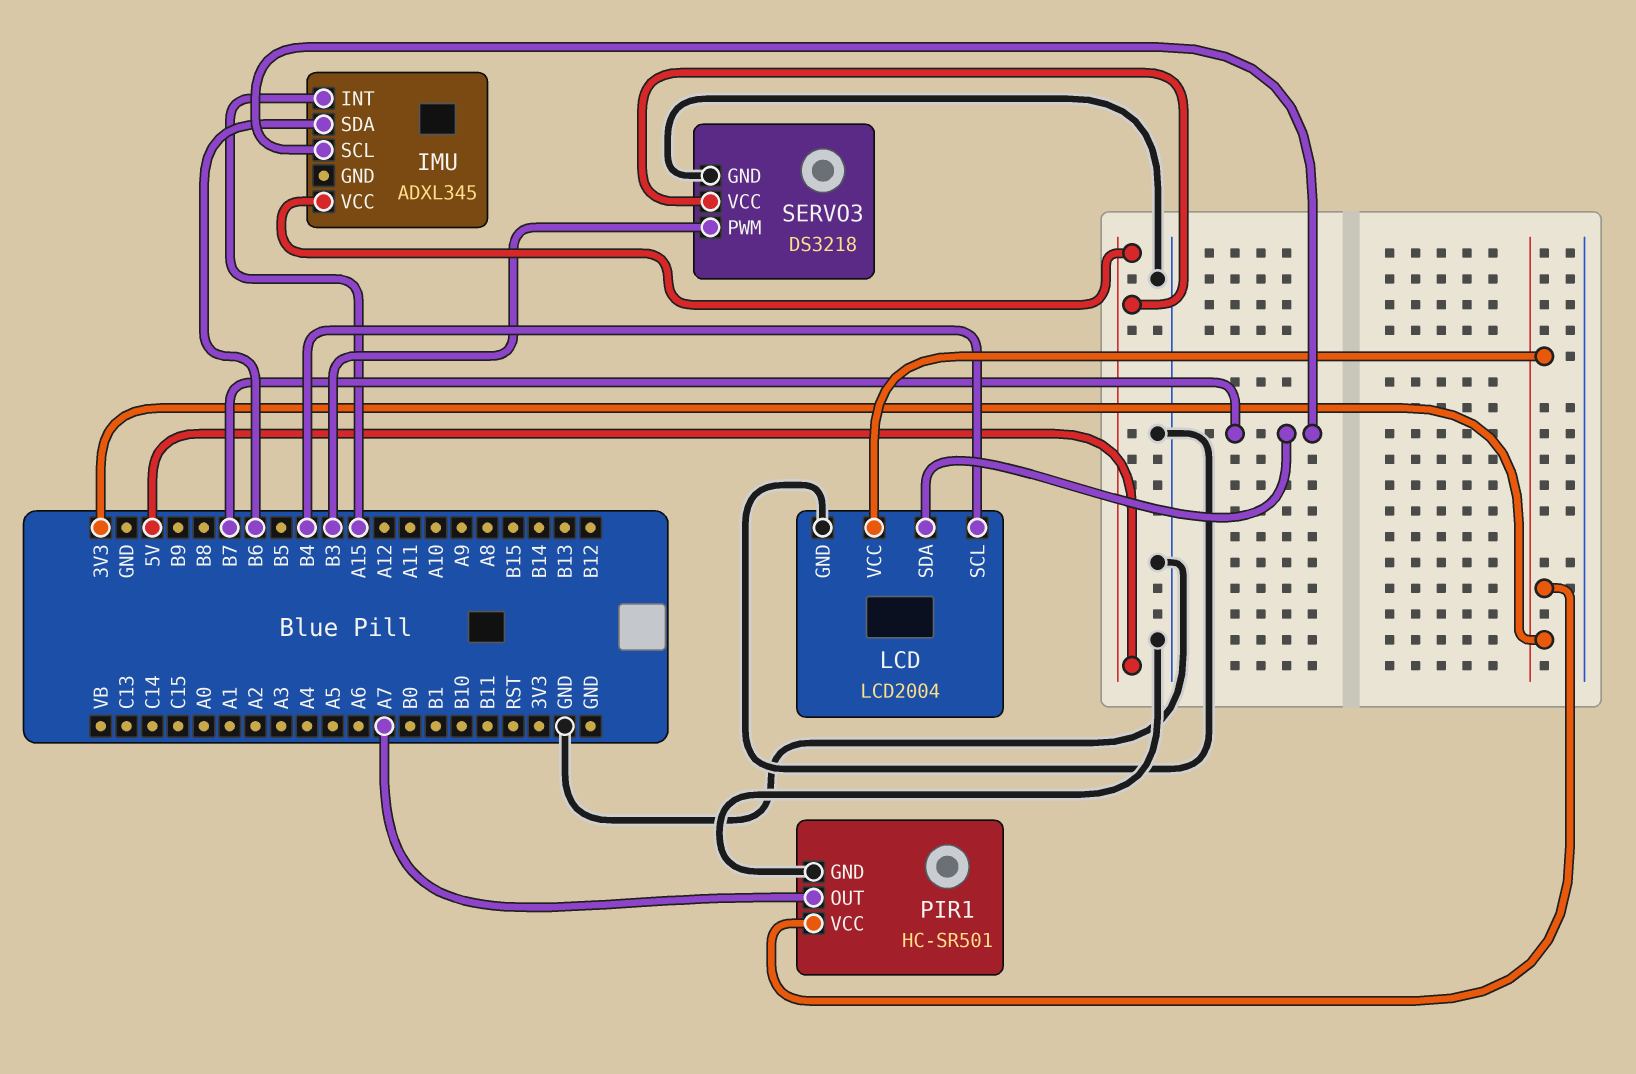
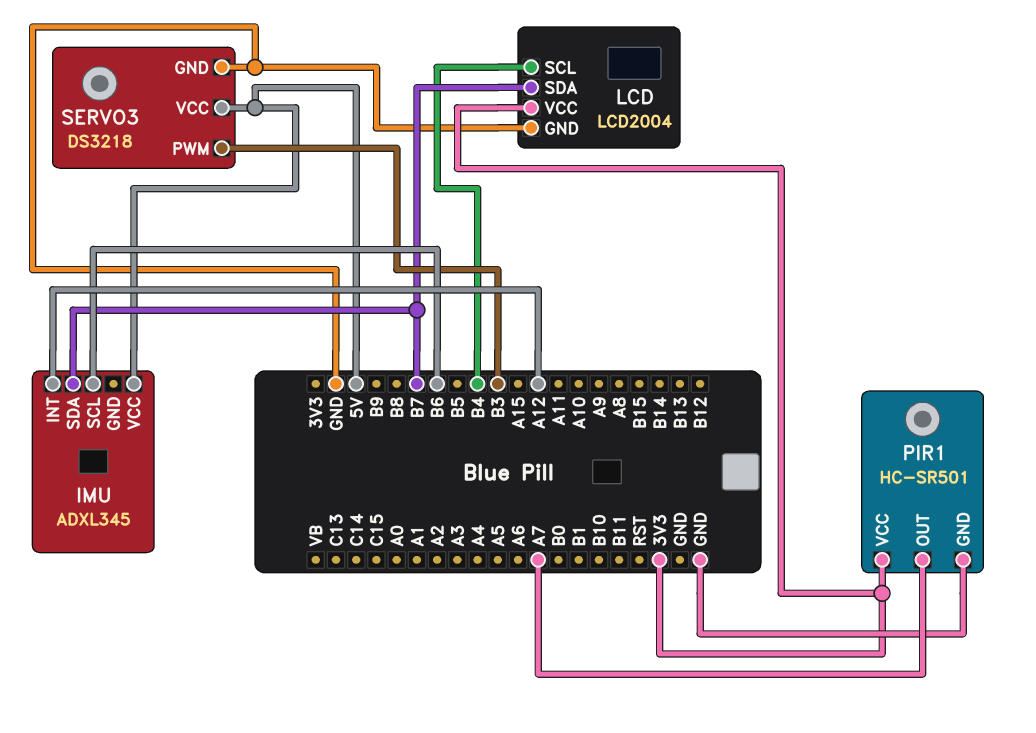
IMU pin INT: A15 -> A12
IMU pin SCL: B7 -> B6
IMU pin SDA: B6 -> B7

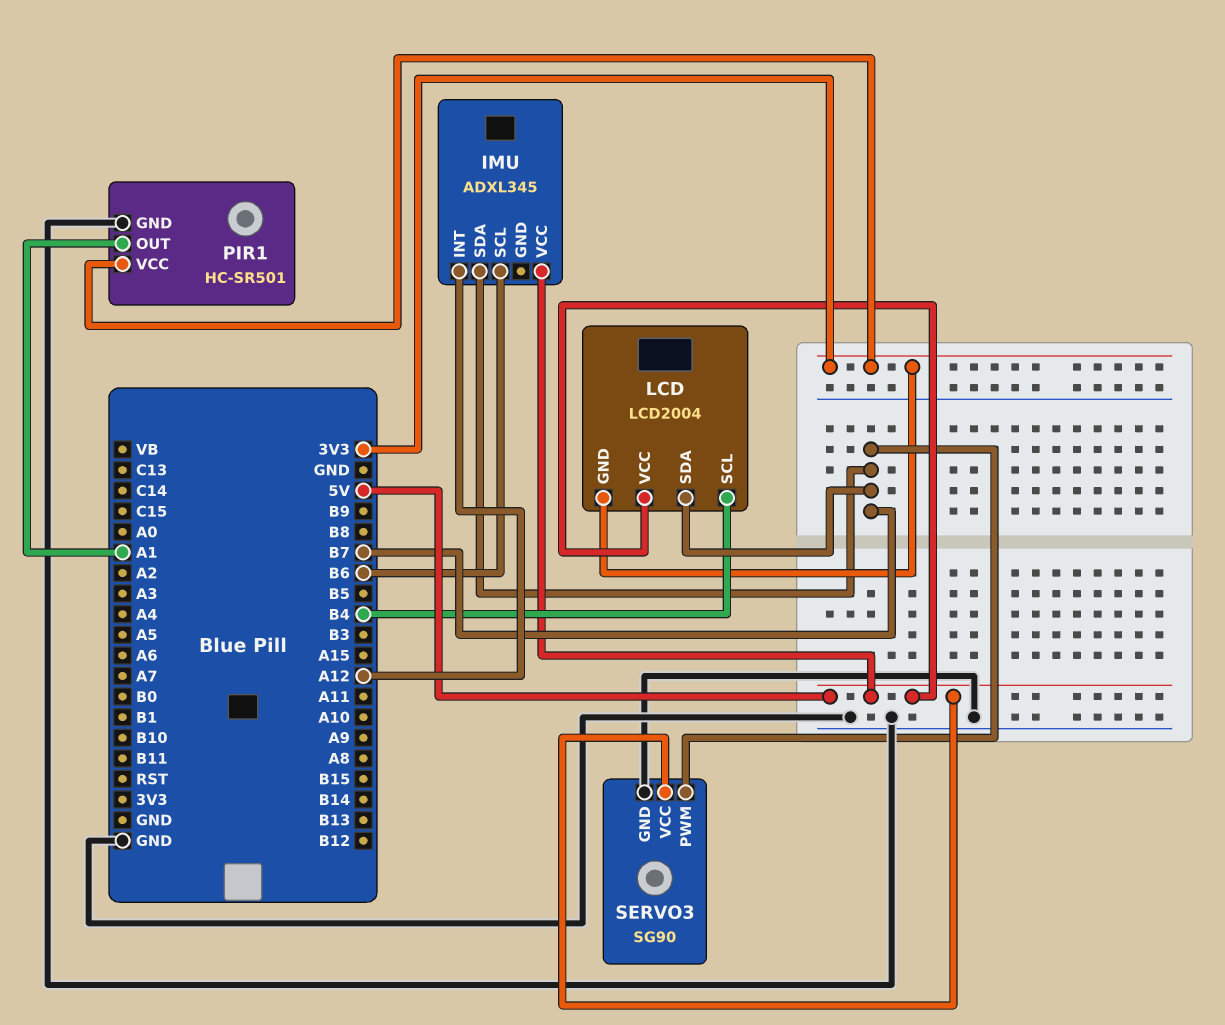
LCD pin GND: GND -> 3V3
LCD pin VCC: 3V3 -> 5V
PIR1 pin OUT: A7 -> A1
SERVO3: DS3218 -> SG90
SERVO3 pin PWM: B3 -> B7

